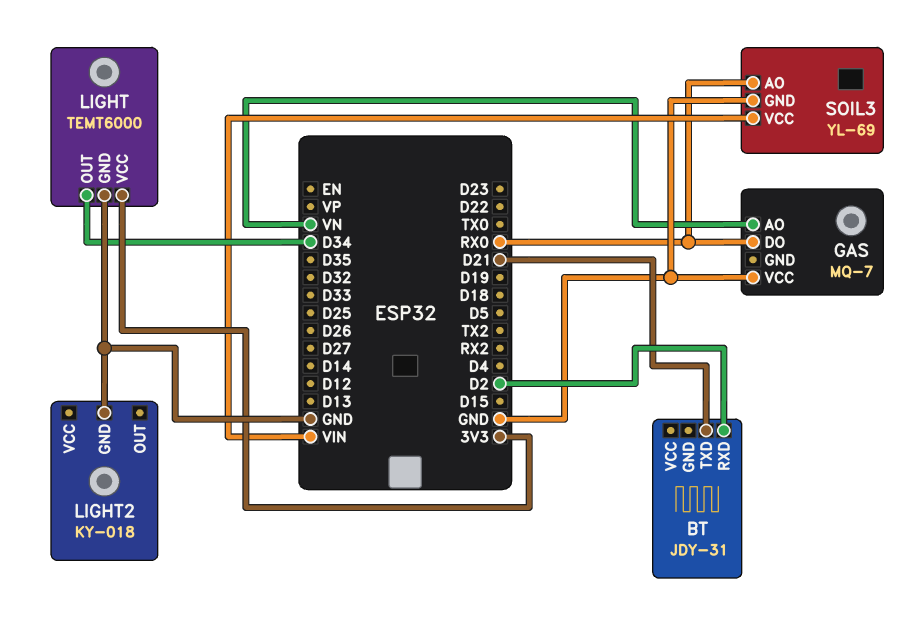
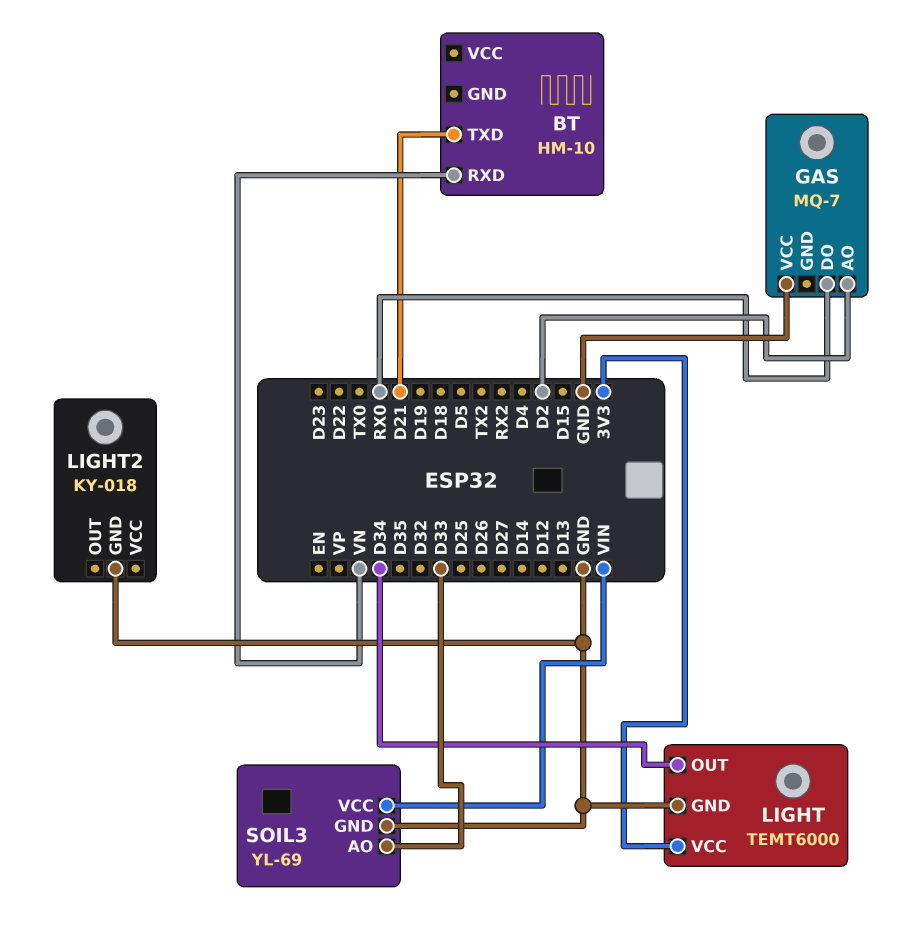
BT: JDY-31 -> HM-10
BT pin RXD: D2 -> VN
GAS pin AO: VN -> D2
SOIL3 pin AO: RX0 -> D33

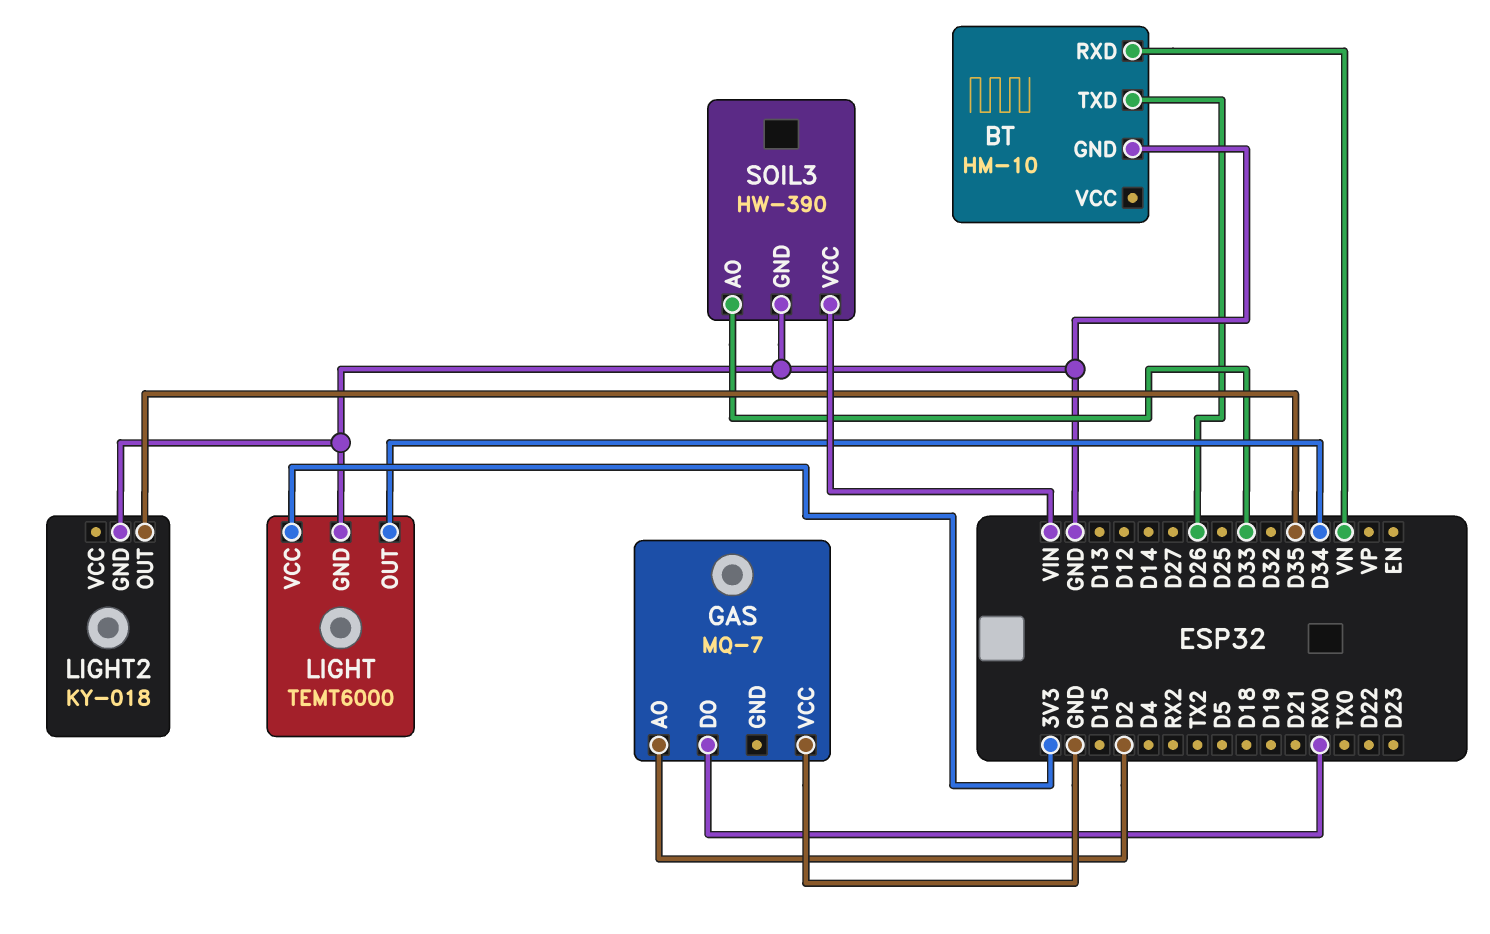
BT pin GND: none -> GND
BT pin TXD: D21 -> D26
LIGHT2 pin OUT: none -> D35
SOIL3: YL-69 -> HW-390

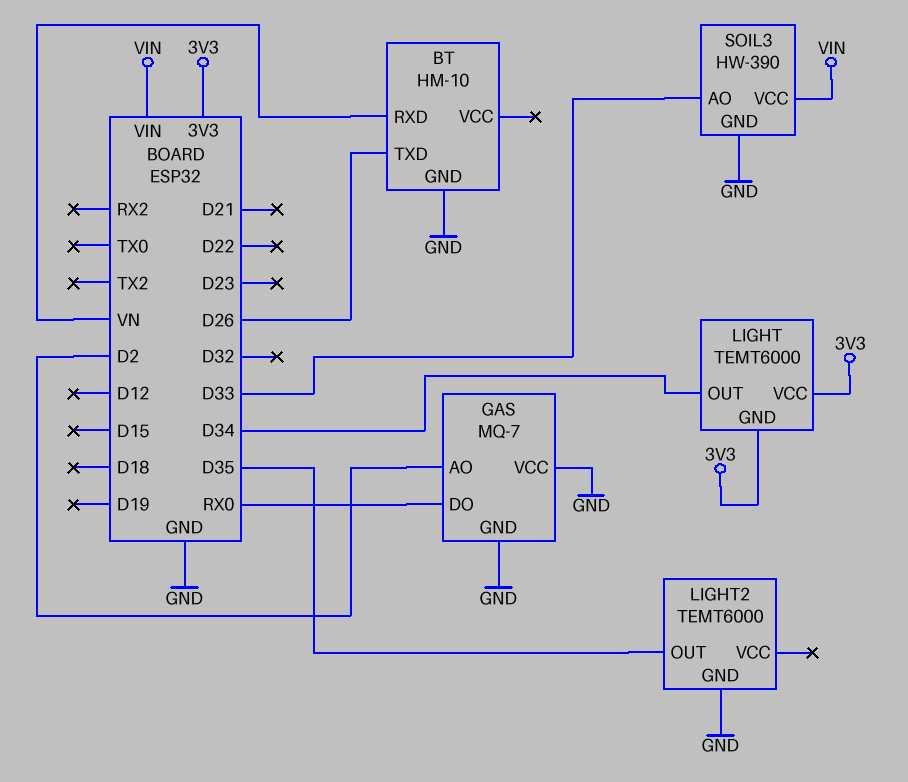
GAS pin GND: none -> GND
LIGHT pin GND: GND -> 3V3
LIGHT2: KY-018 -> TEMT6000

